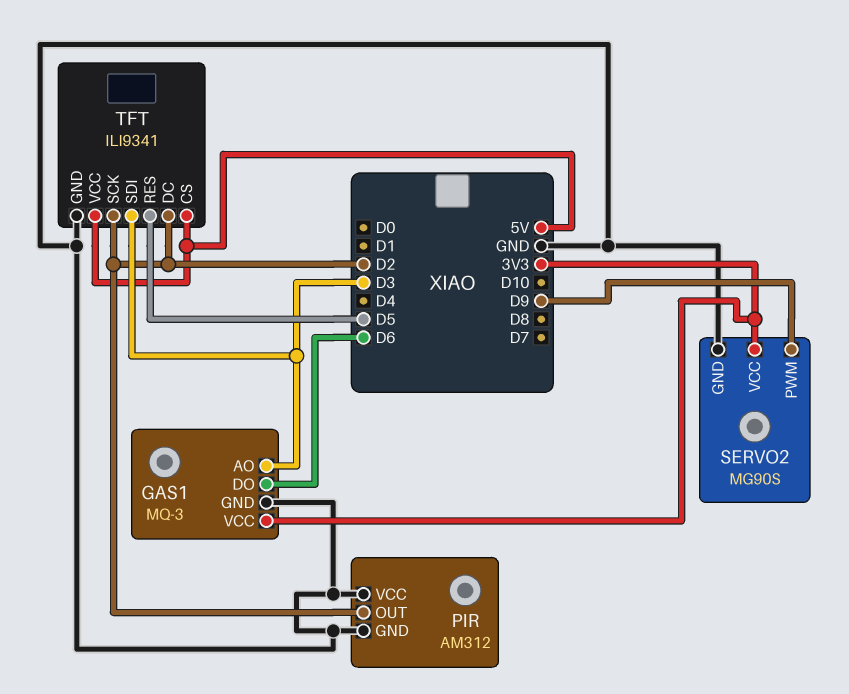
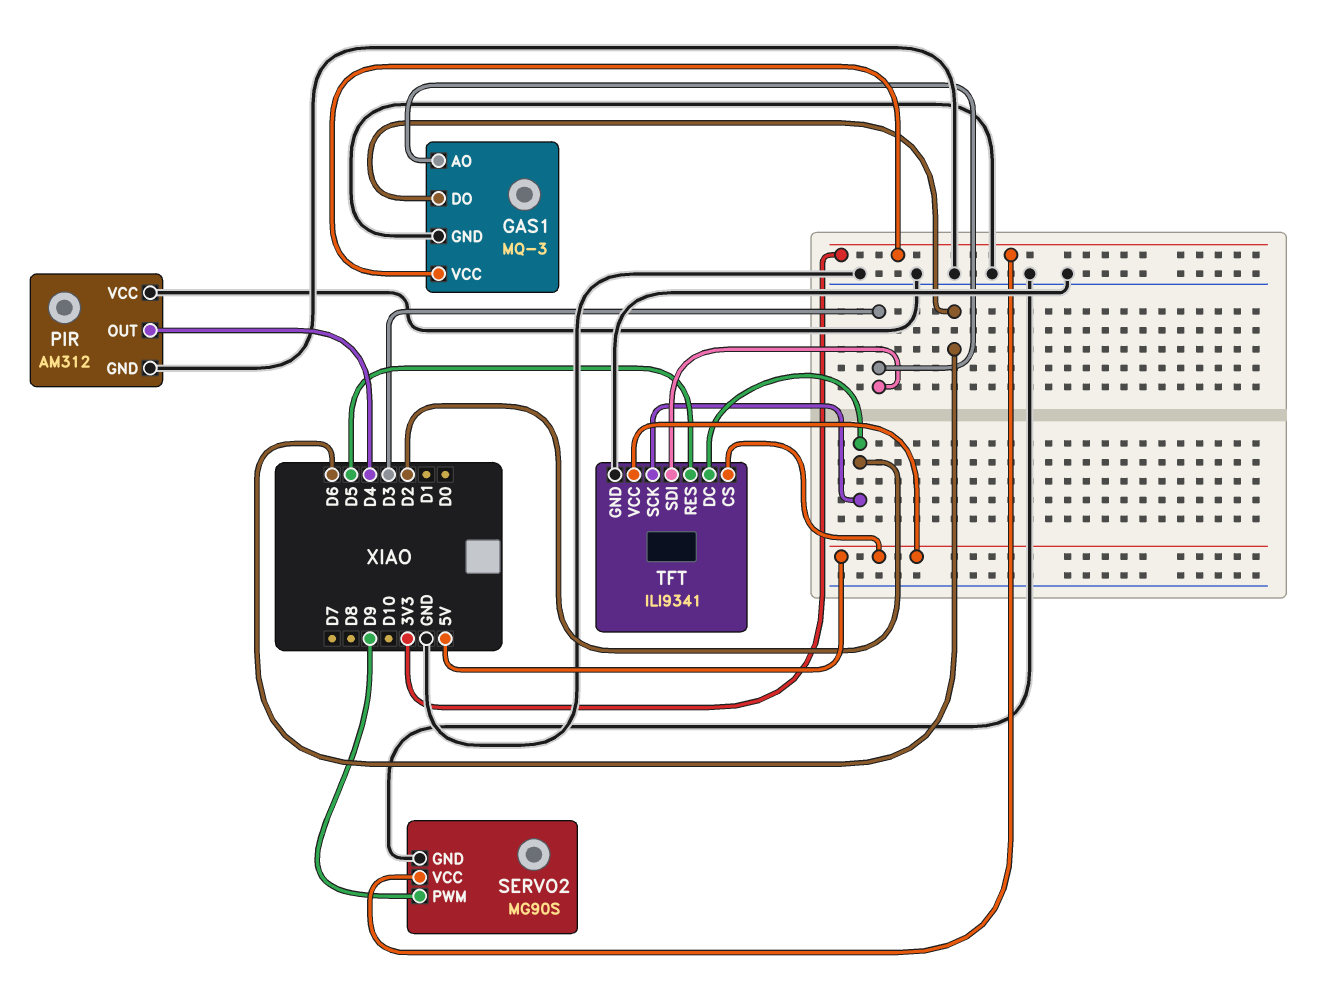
PIR pin OUT: D2 -> D4

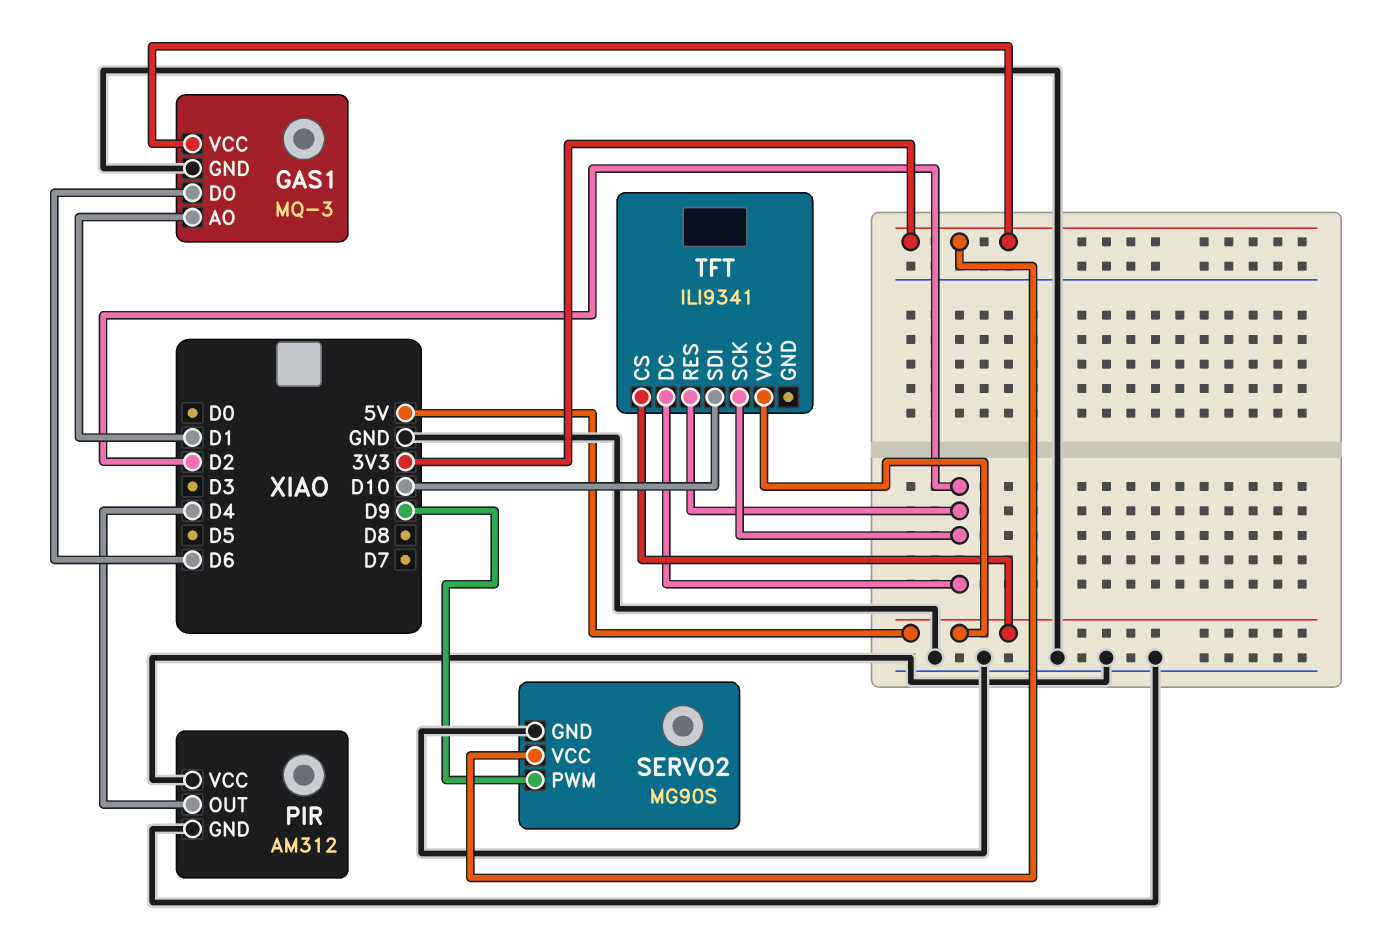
GAS1 pin AO: D3 -> D1
TFT pin GND: GND -> none
TFT pin RES: D5 -> D2
TFT pin SDI: D3 -> D10

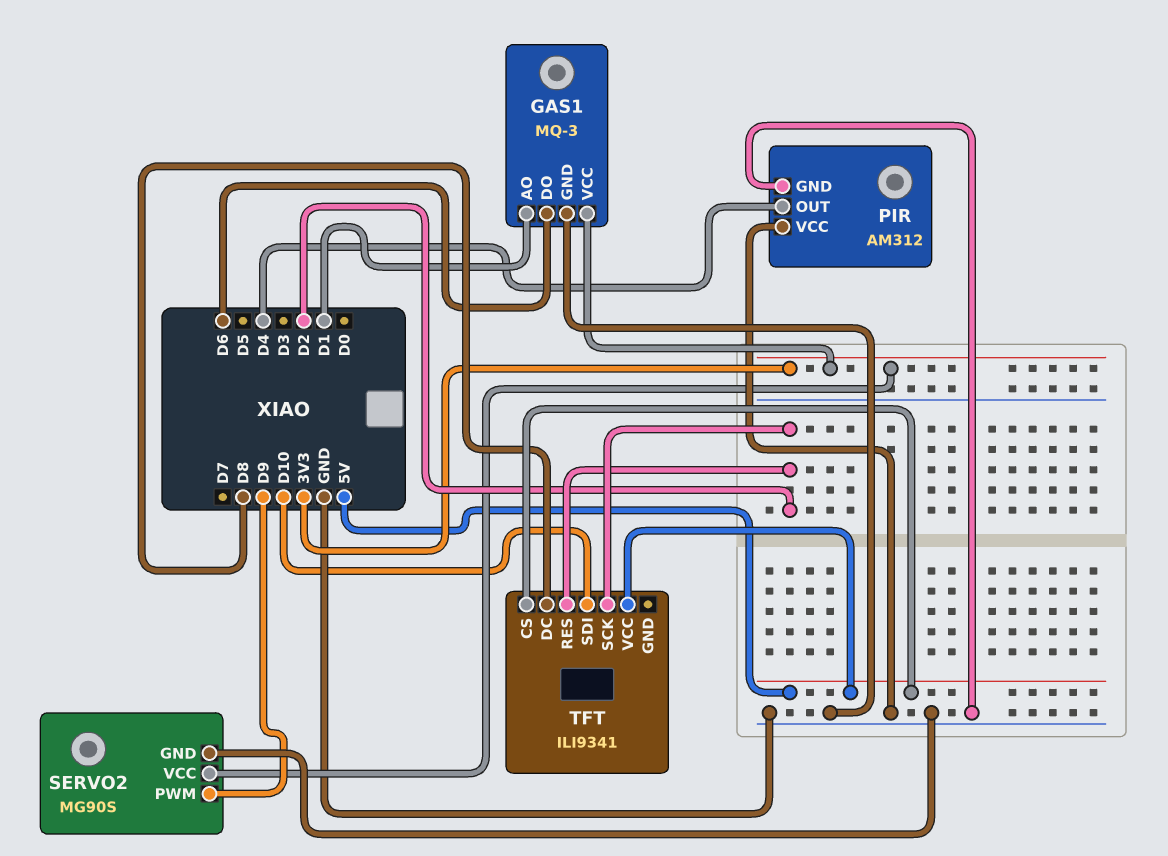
TFT pin DC: D2 -> D8

